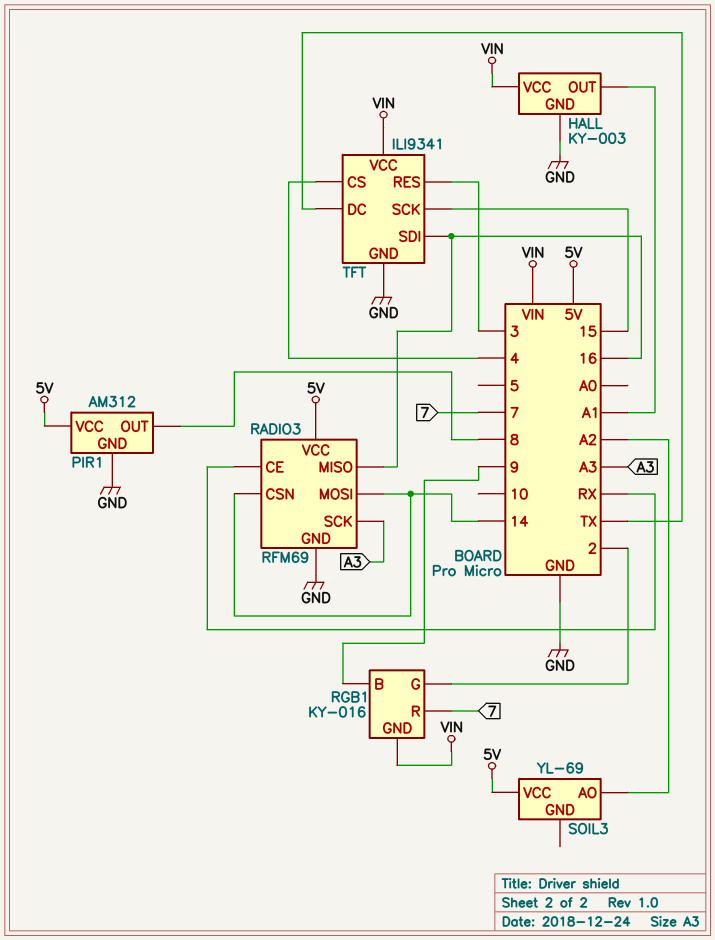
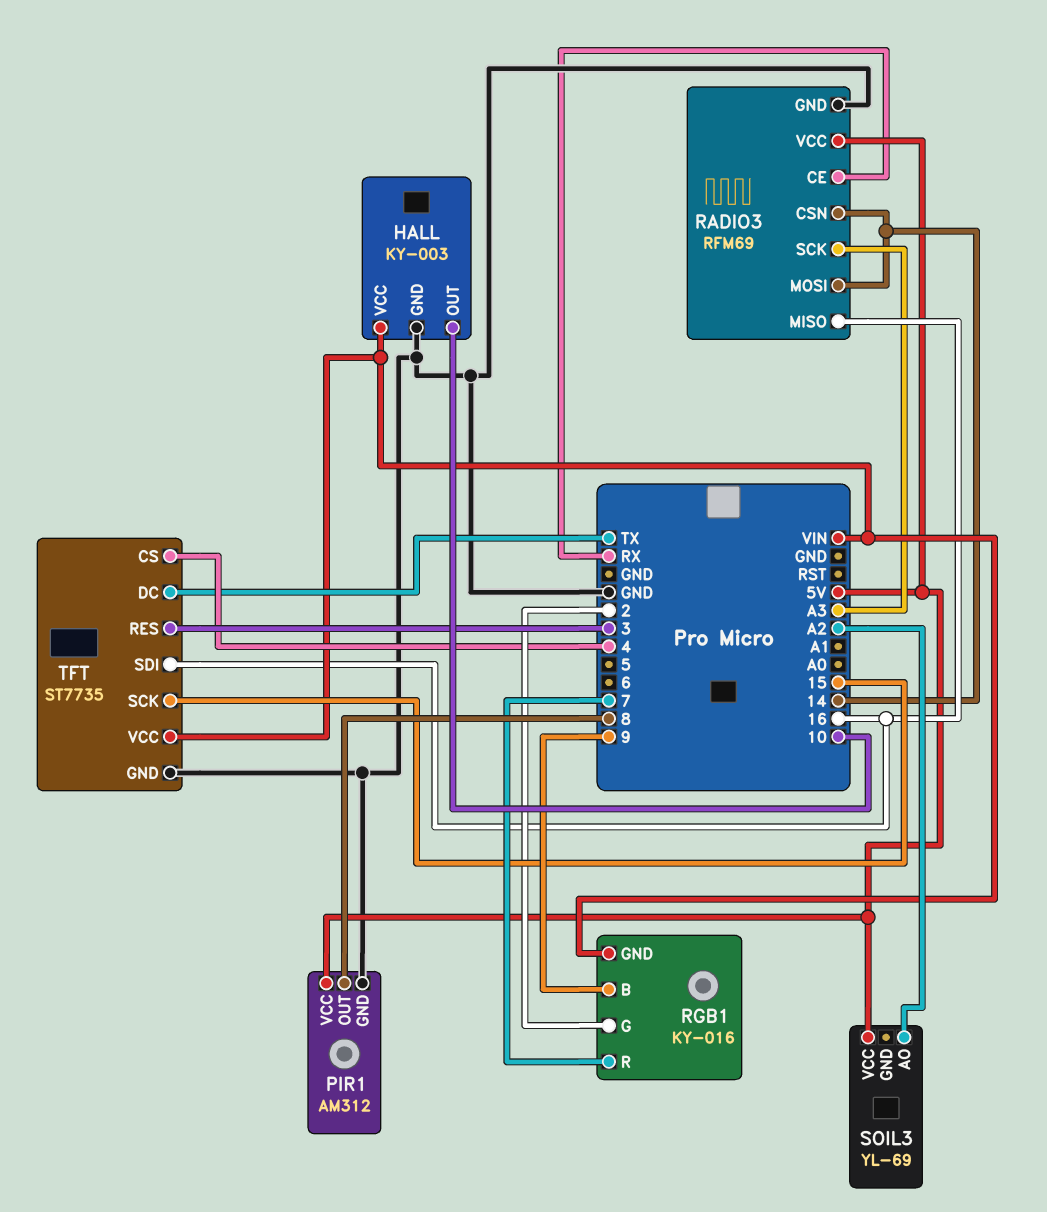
HALL pin OUT: A1 -> 10
TFT: ILI9341 -> ST7735

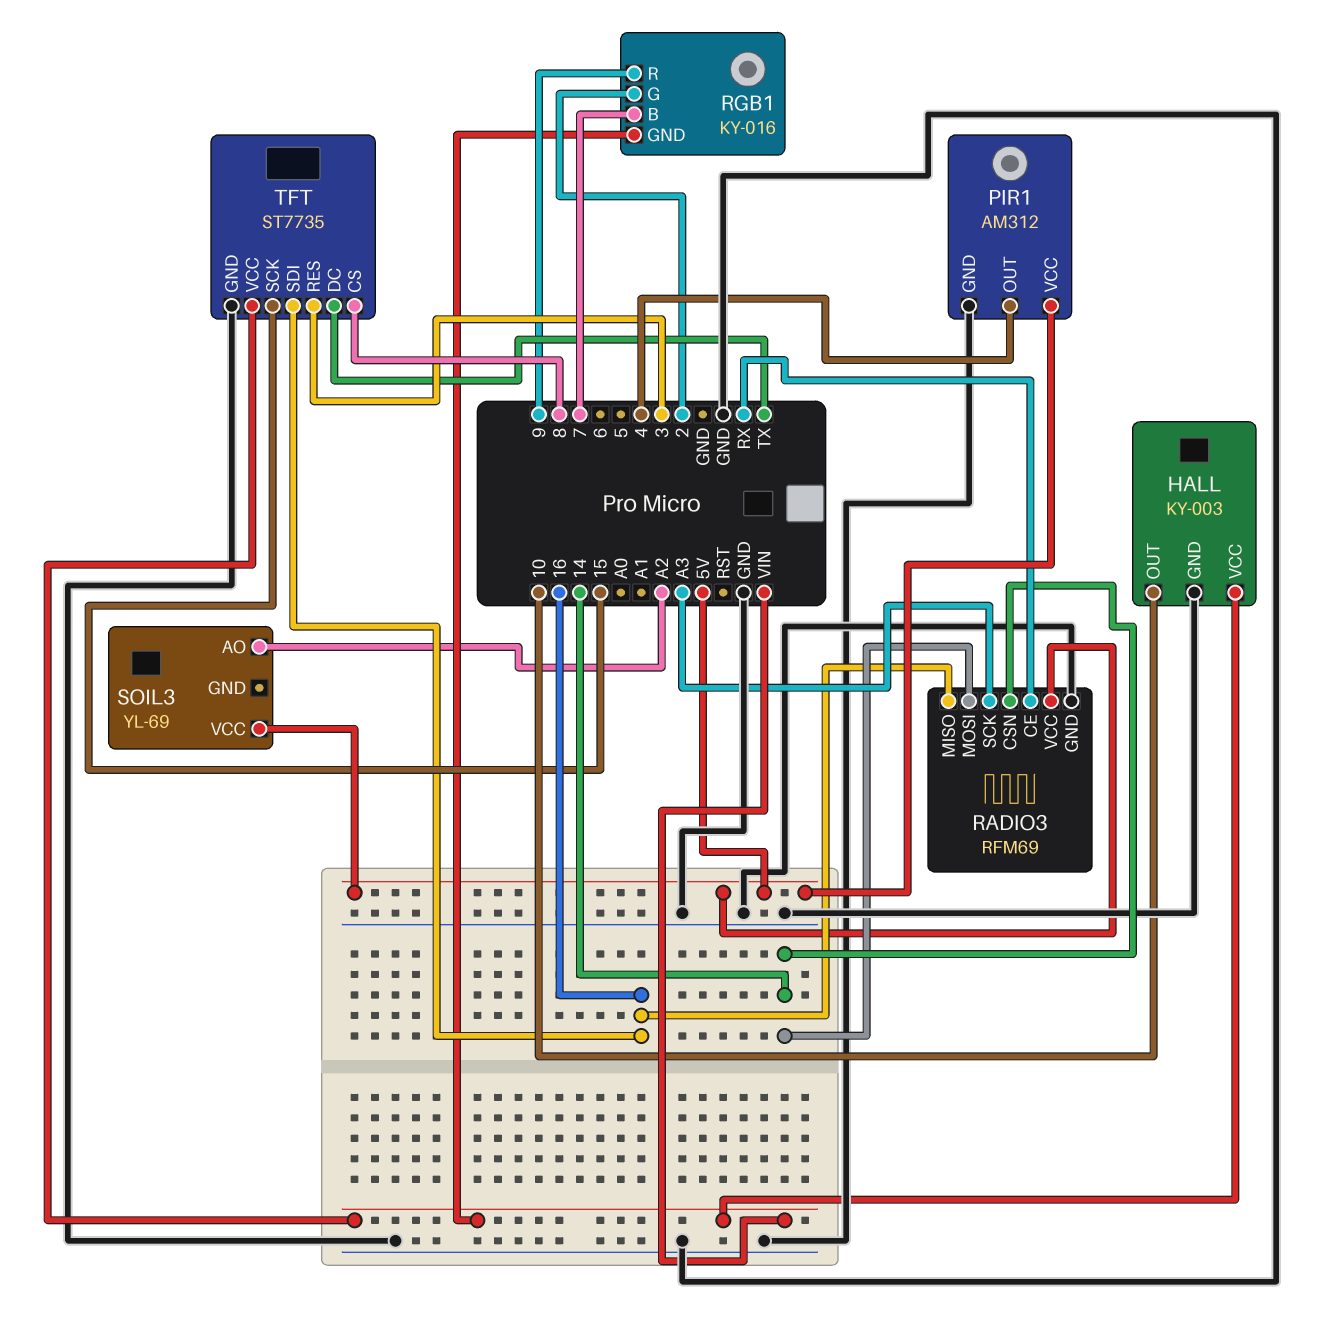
PIR1 pin OUT: 8 -> 4
RGB1 pin B: 9 -> 7
RGB1 pin R: 7 -> 9
TFT pin CS: 4 -> 8

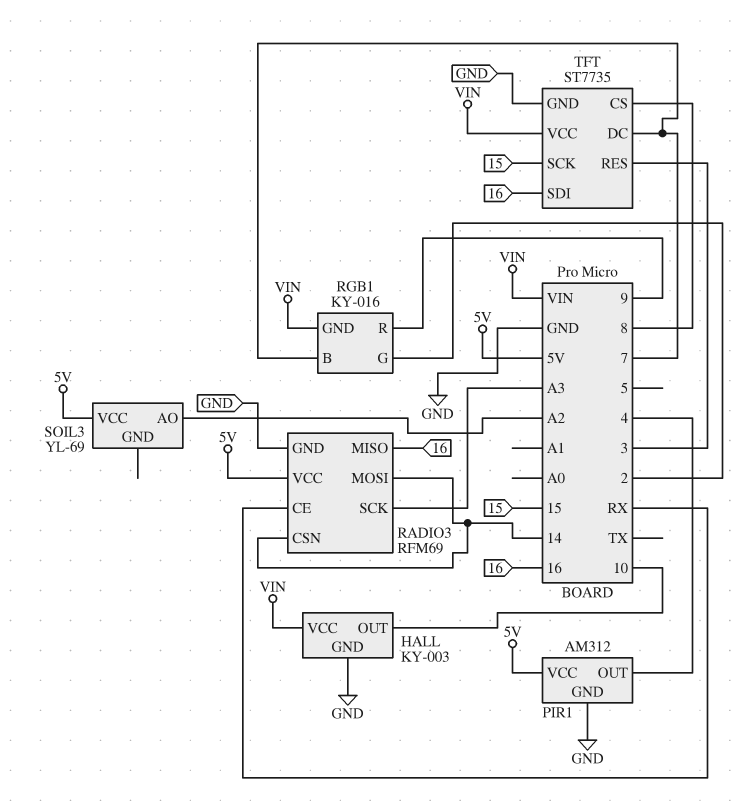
TFT pin DC: TX -> 7

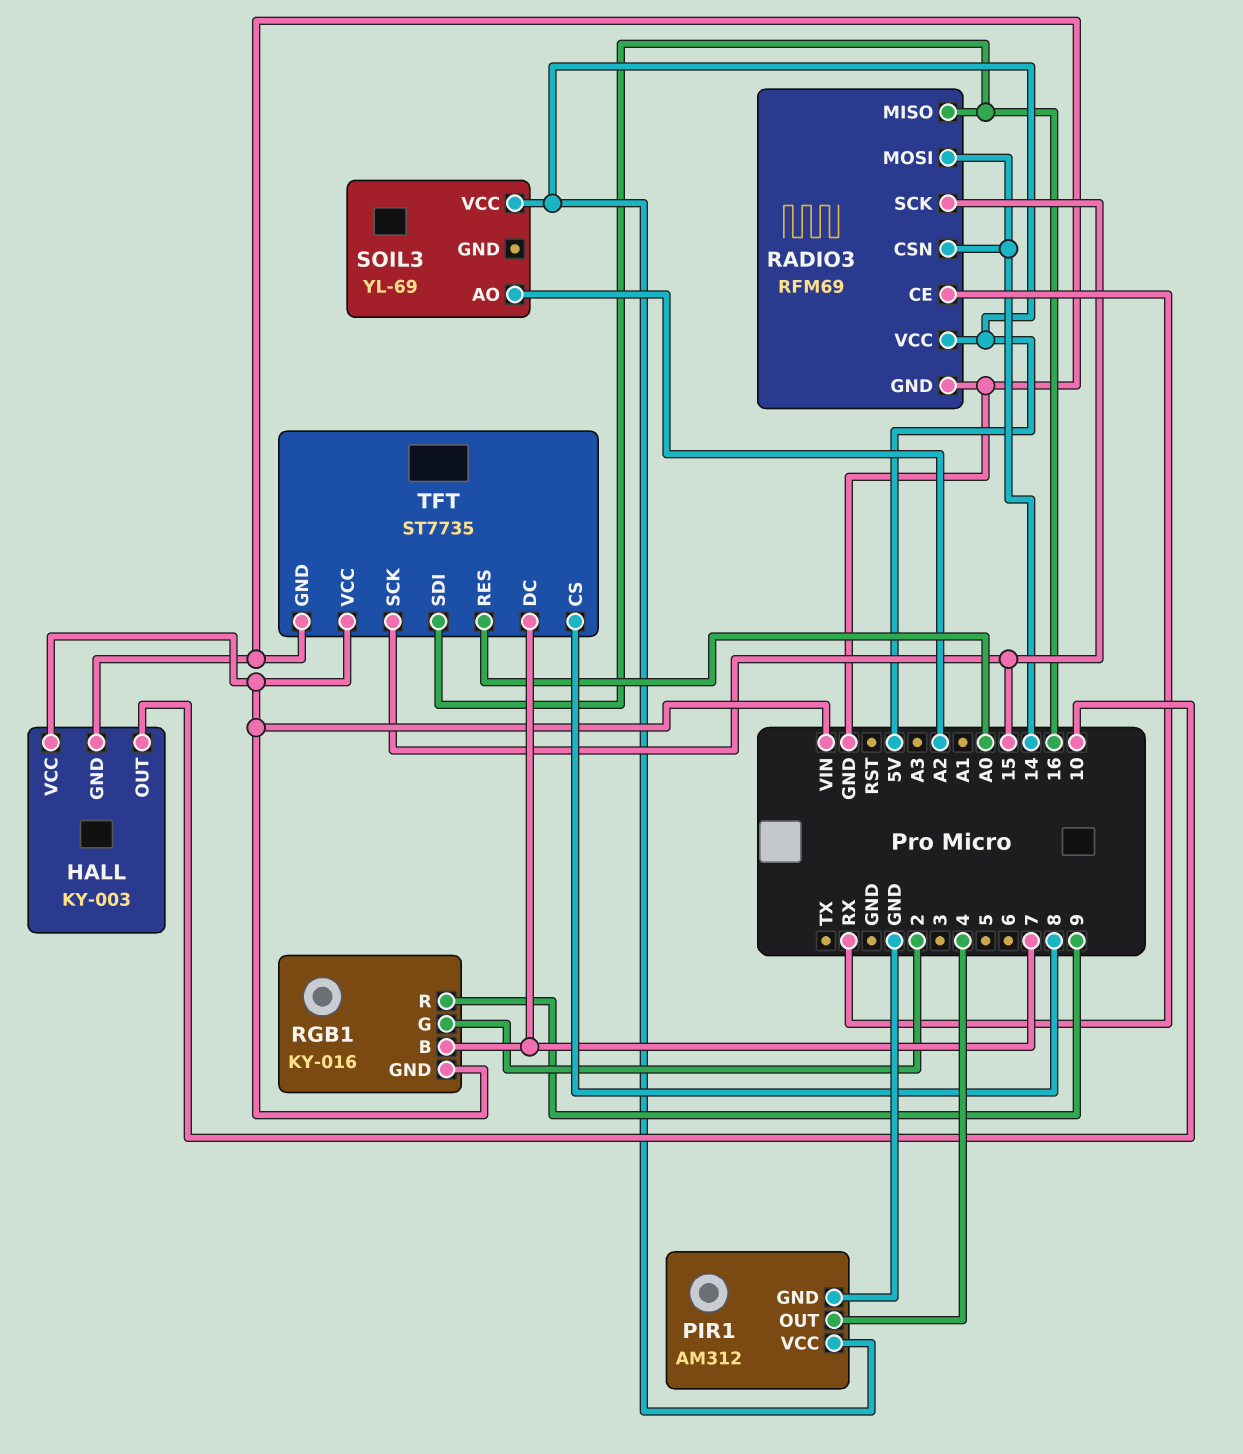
RADIO3 pin SCK: A3 -> 15
TFT pin RES: 3 -> A0

